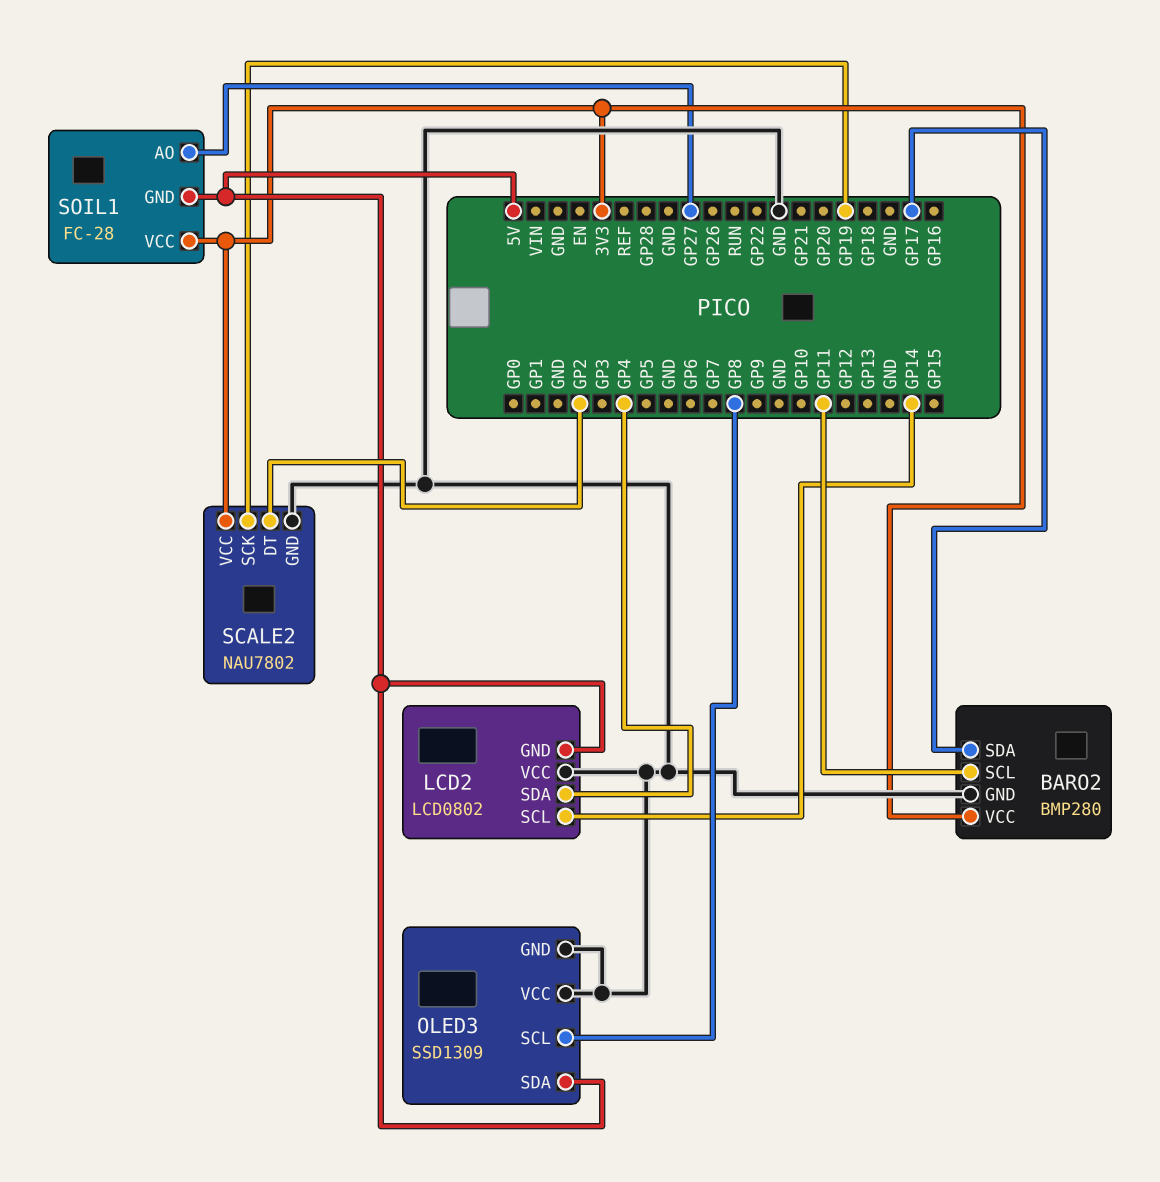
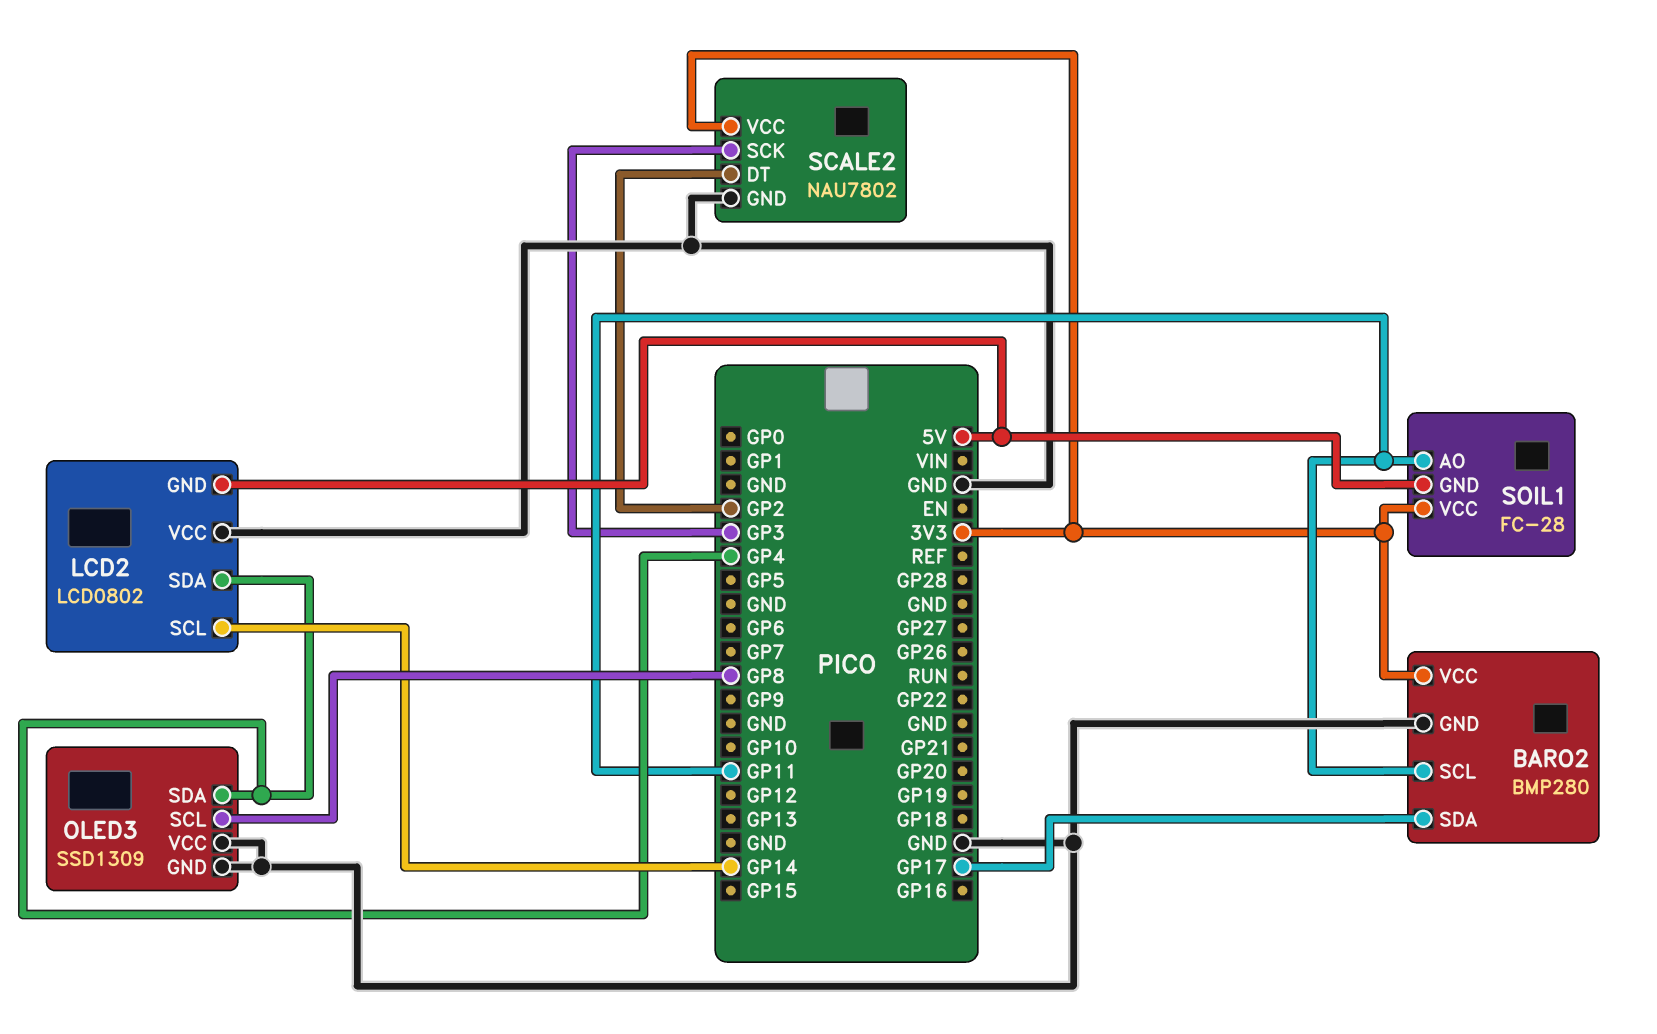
OLED3 pin SDA: 5V -> GP4
SCALE2 pin SCK: GP19 -> GP3
SOIL1 pin AO: GP27 -> GP11

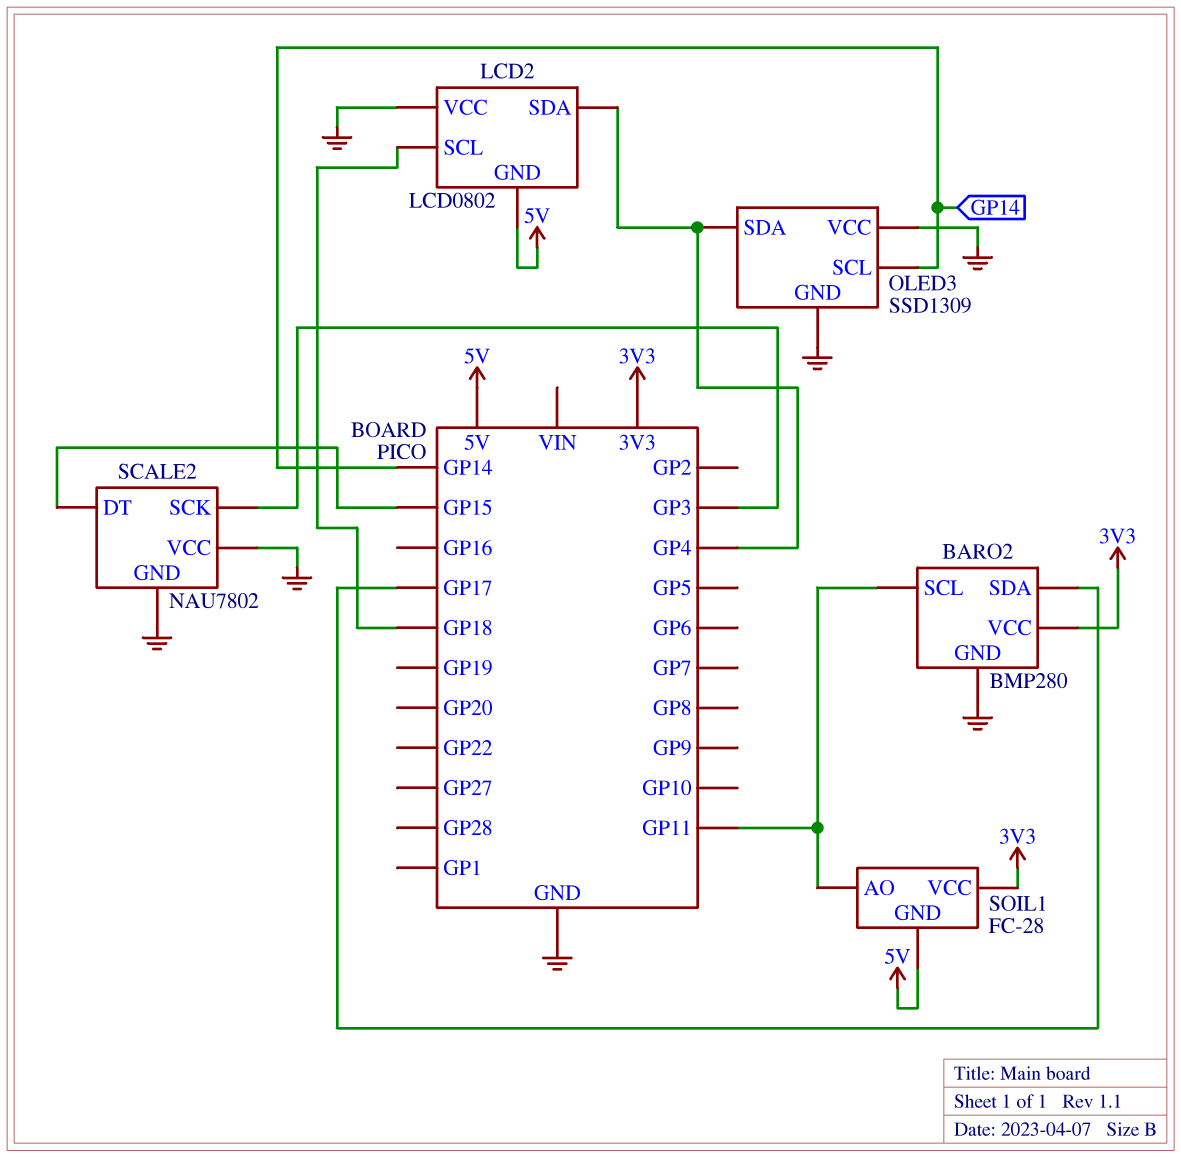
LCD2 pin SCL: GP14 -> GP18
OLED3 pin SCL: GP8 -> GP14
SCALE2 pin DT: GP2 -> GP15
SCALE2 pin VCC: 3V3 -> GND

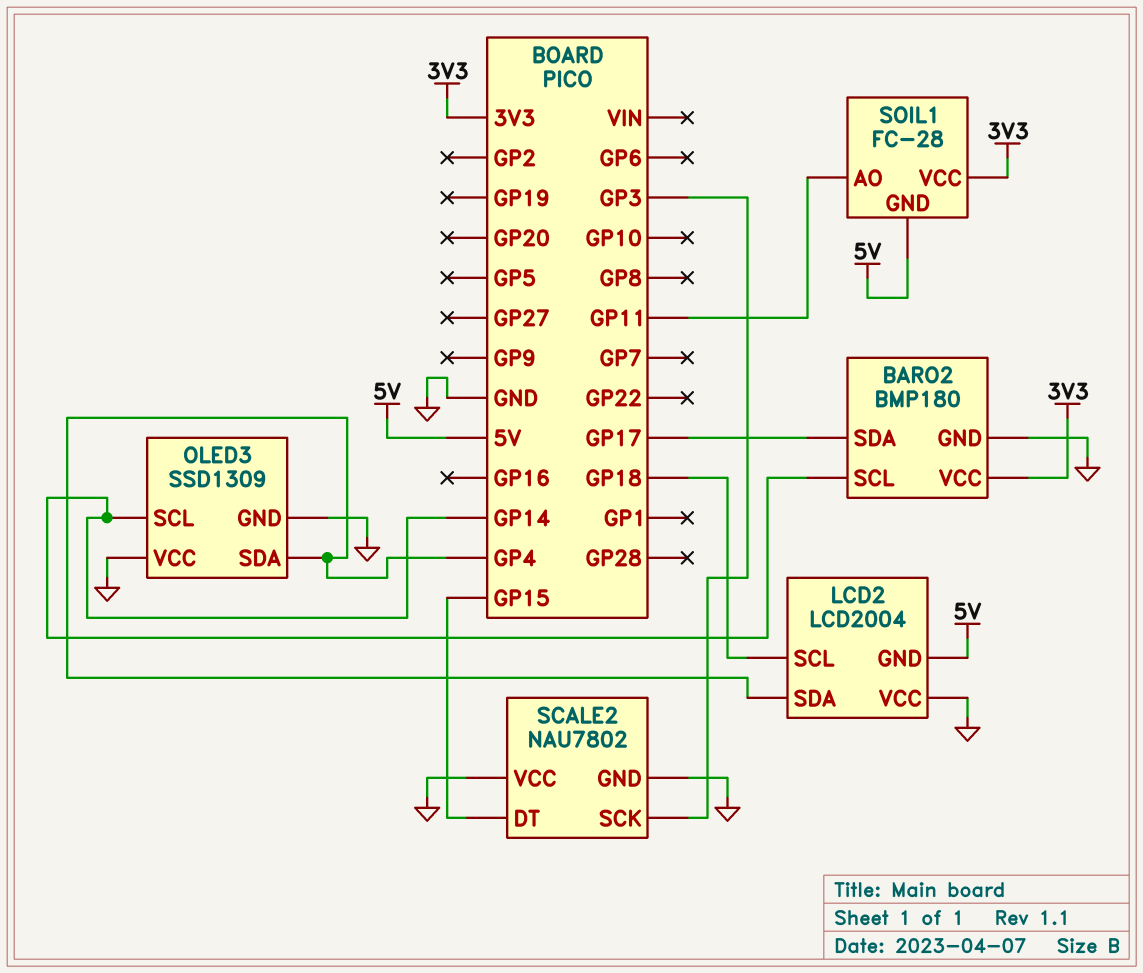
BARO2: BMP280 -> BMP180
BARO2 pin SCL: GP11 -> GP14
LCD2: LCD0802 -> LCD2004

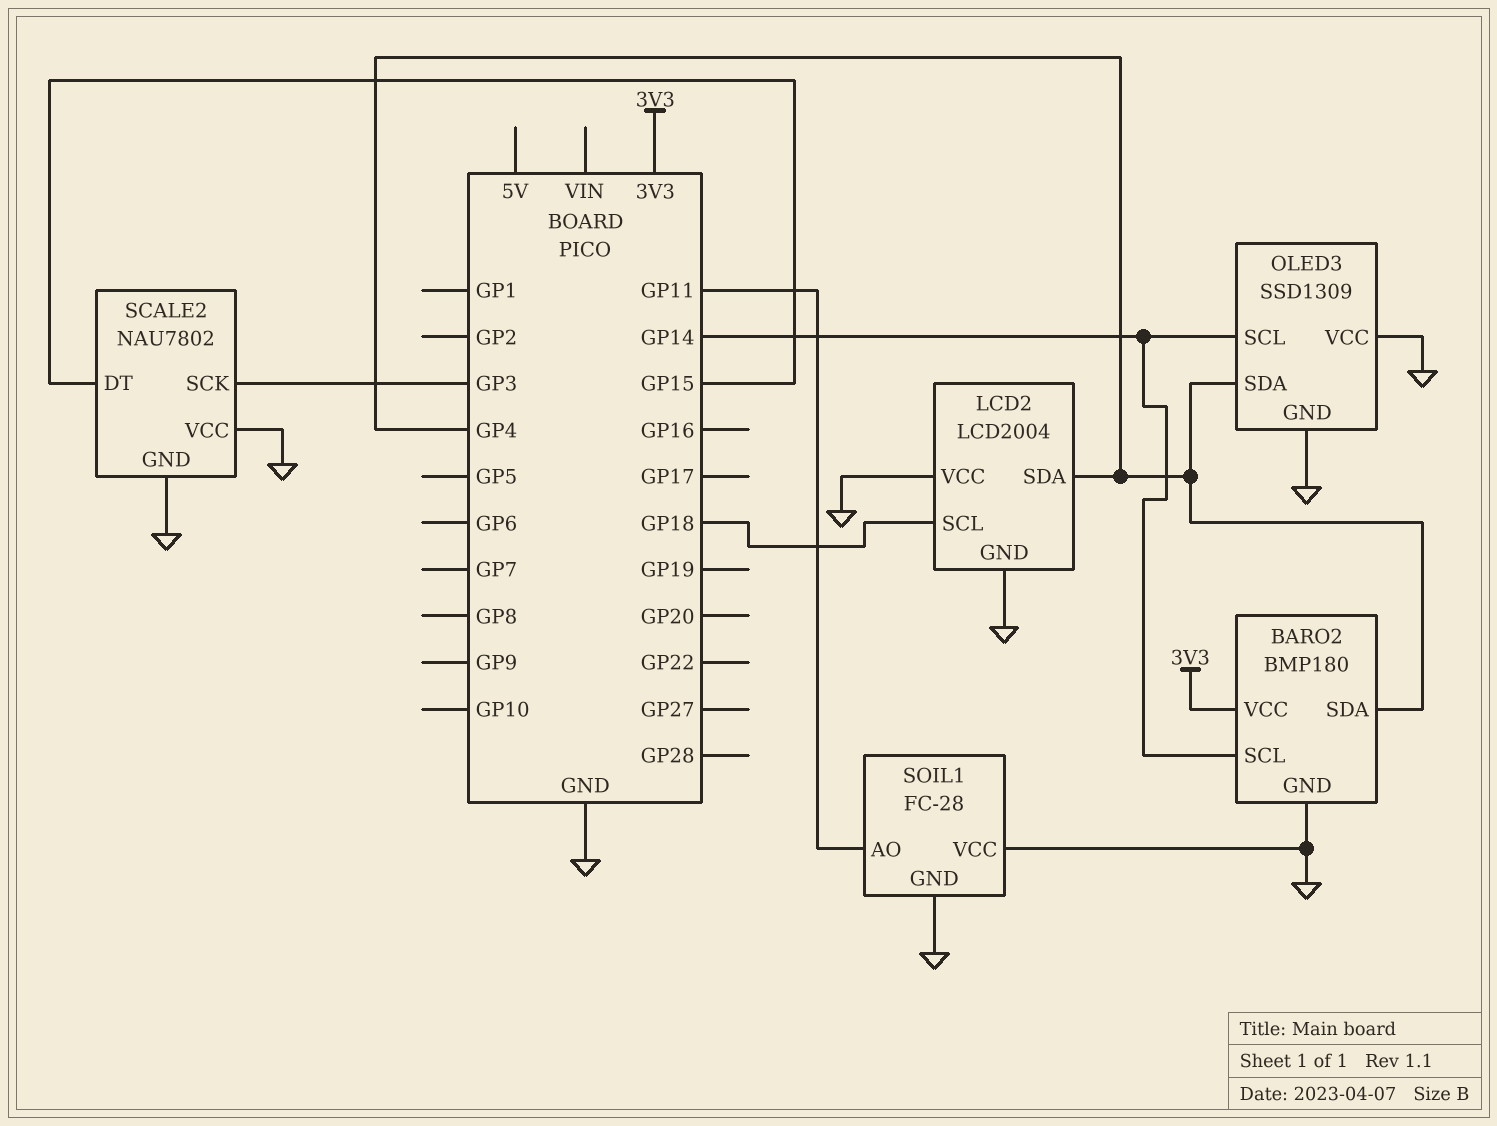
BARO2 pin SDA: GP17 -> GP4
LCD2 pin GND: 5V -> GND
SOIL1 pin GND: 5V -> GND
SOIL1 pin VCC: 3V3 -> GND

